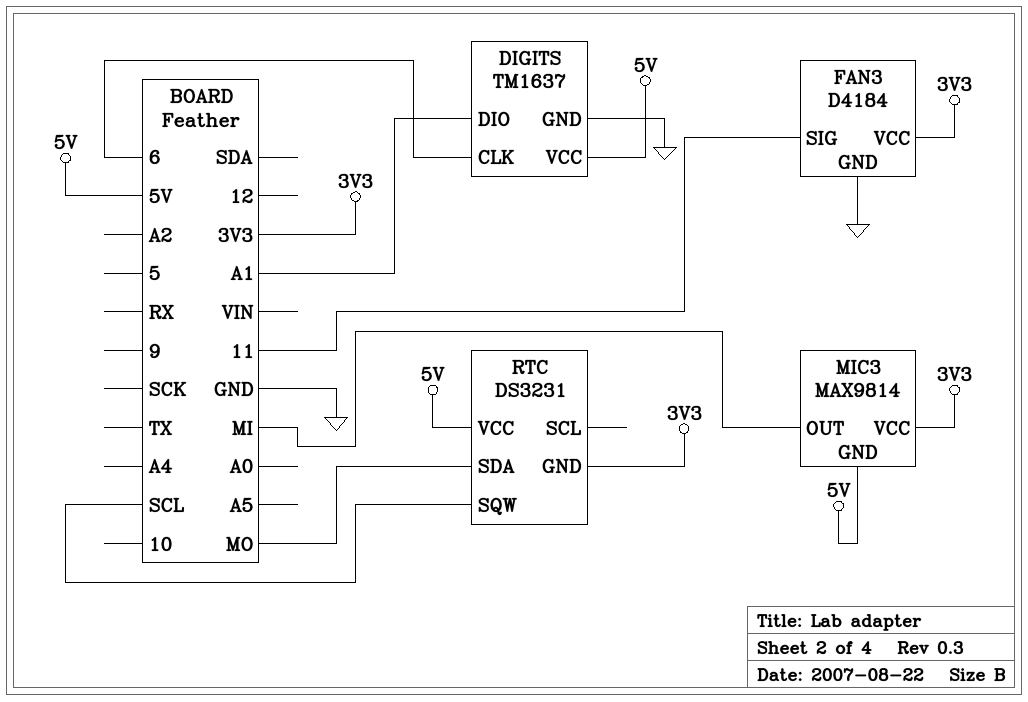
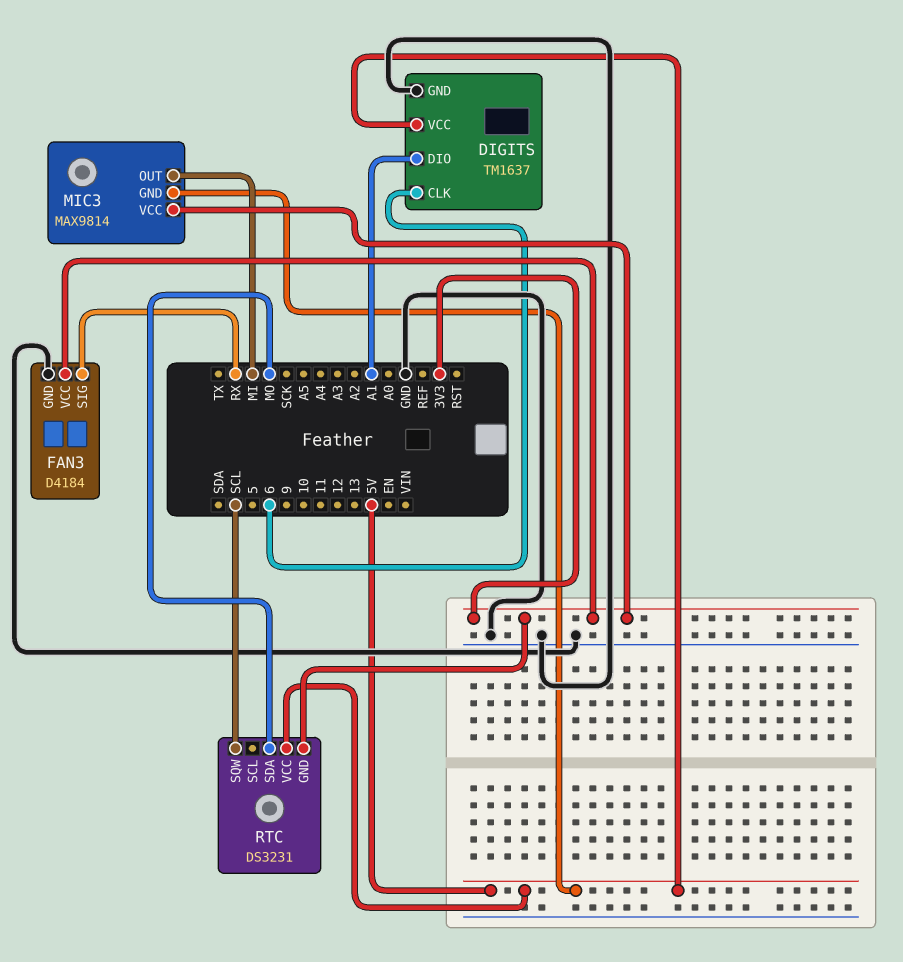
FAN3 pin SIG: 11 -> RX

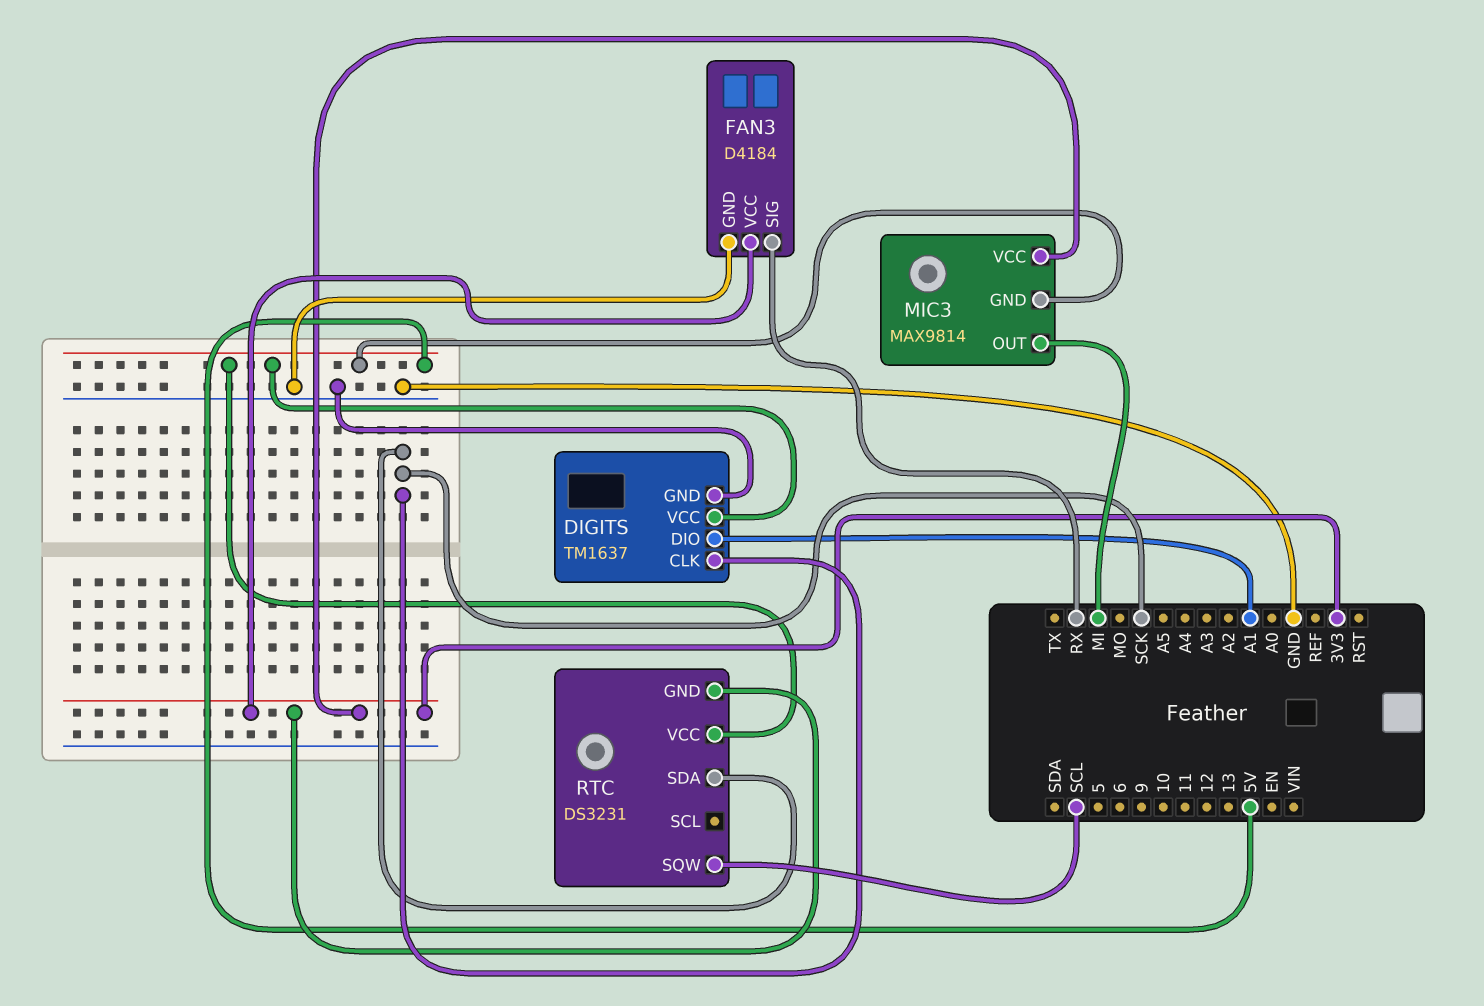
DIGITS pin CLK: 6 -> SCK
RTC pin SDA: MO -> SCK

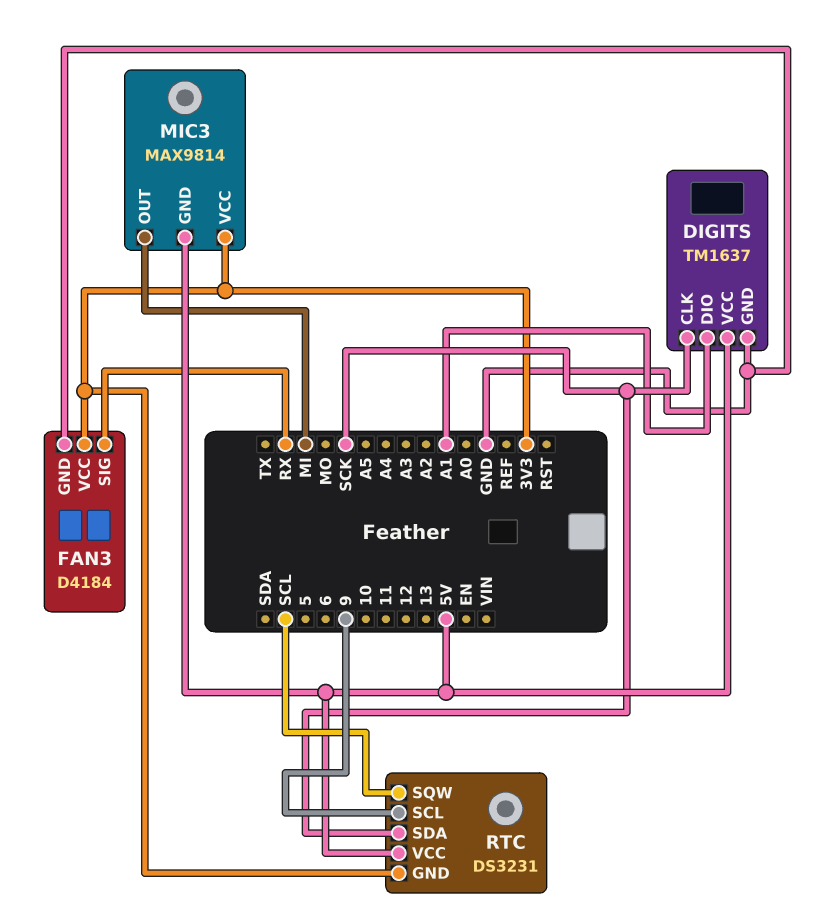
RTC pin SCL: none -> 9

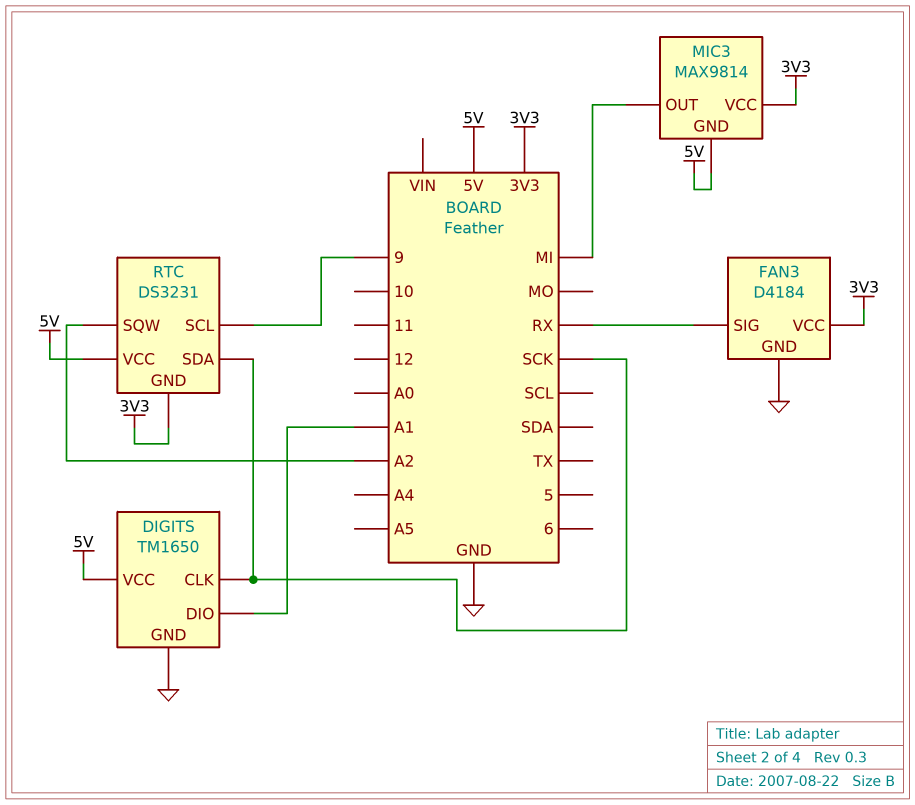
DIGITS: TM1637 -> TM1650
RTC pin SQW: SCL -> A2

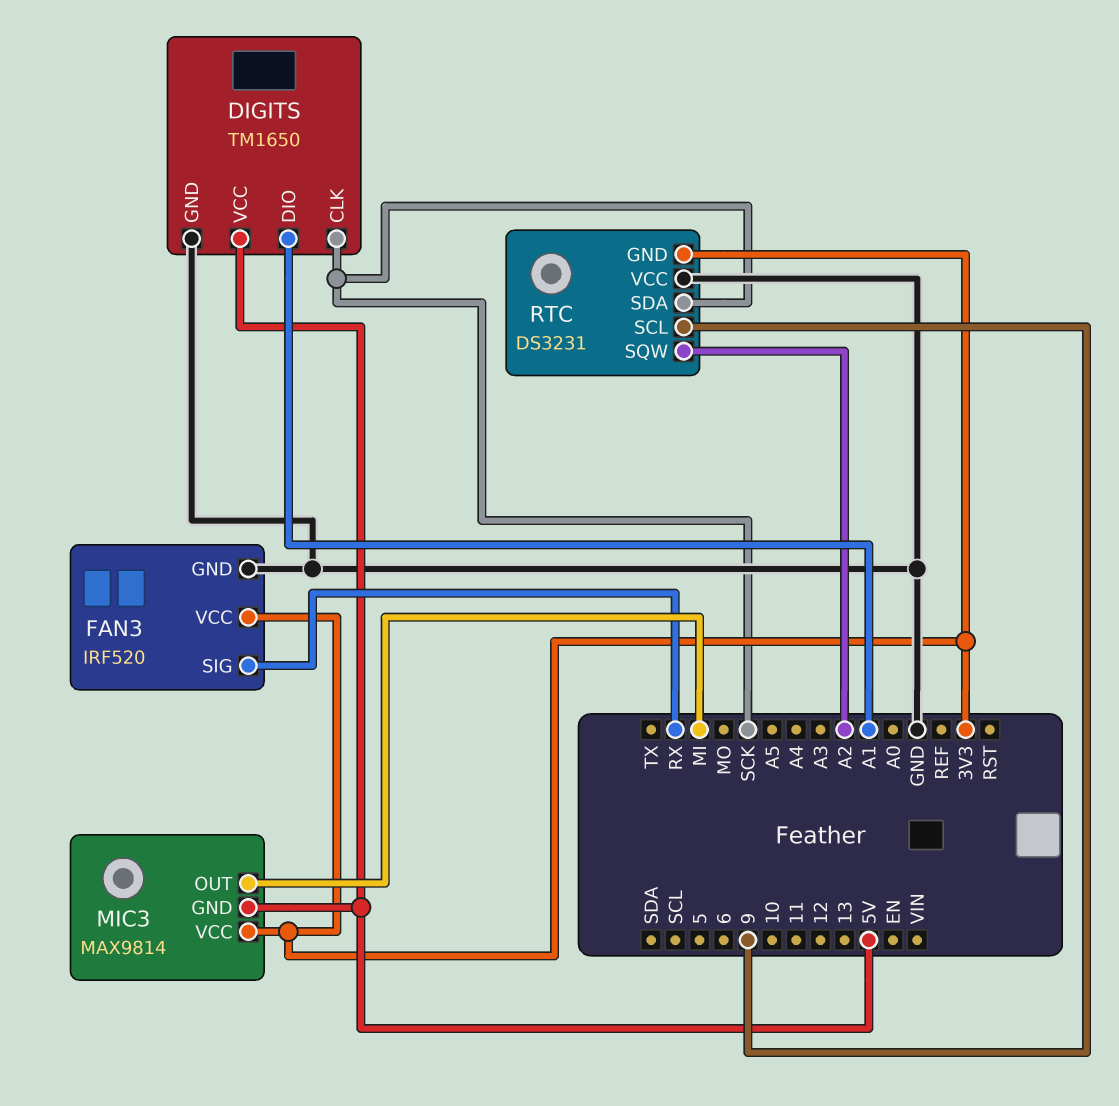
FAN3: D4184 -> IRF520
RTC pin VCC: 5V -> GND

